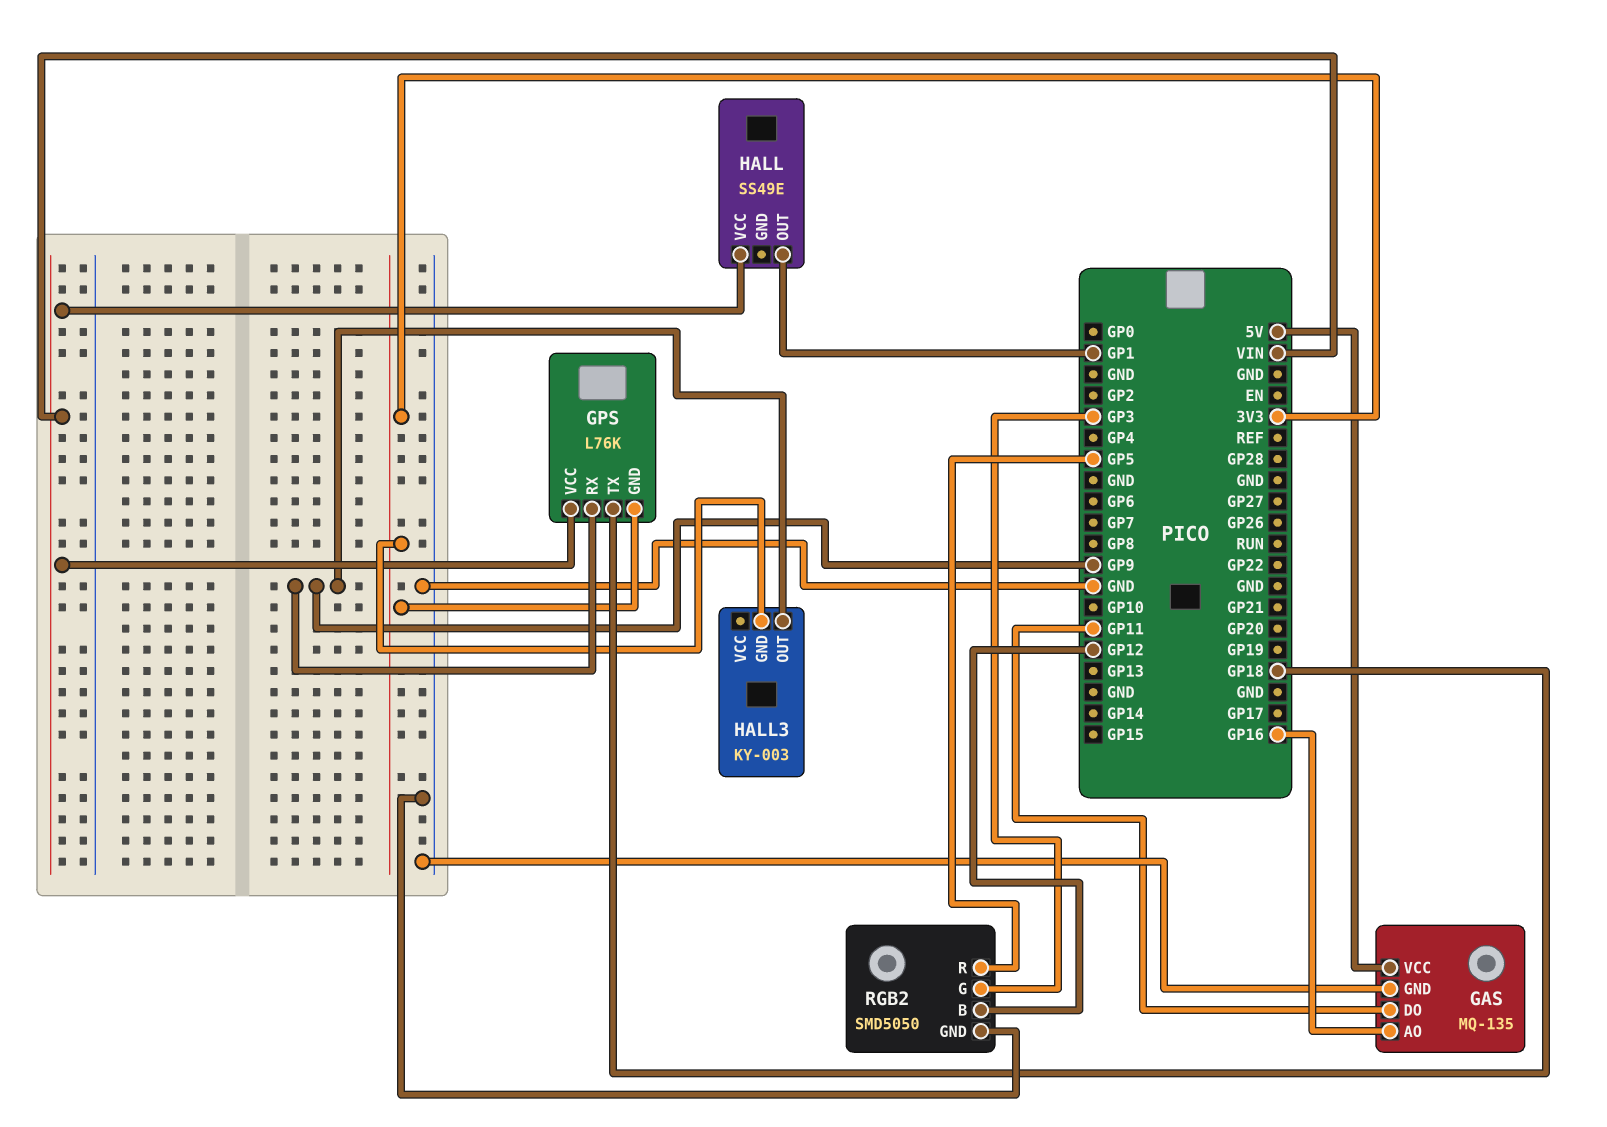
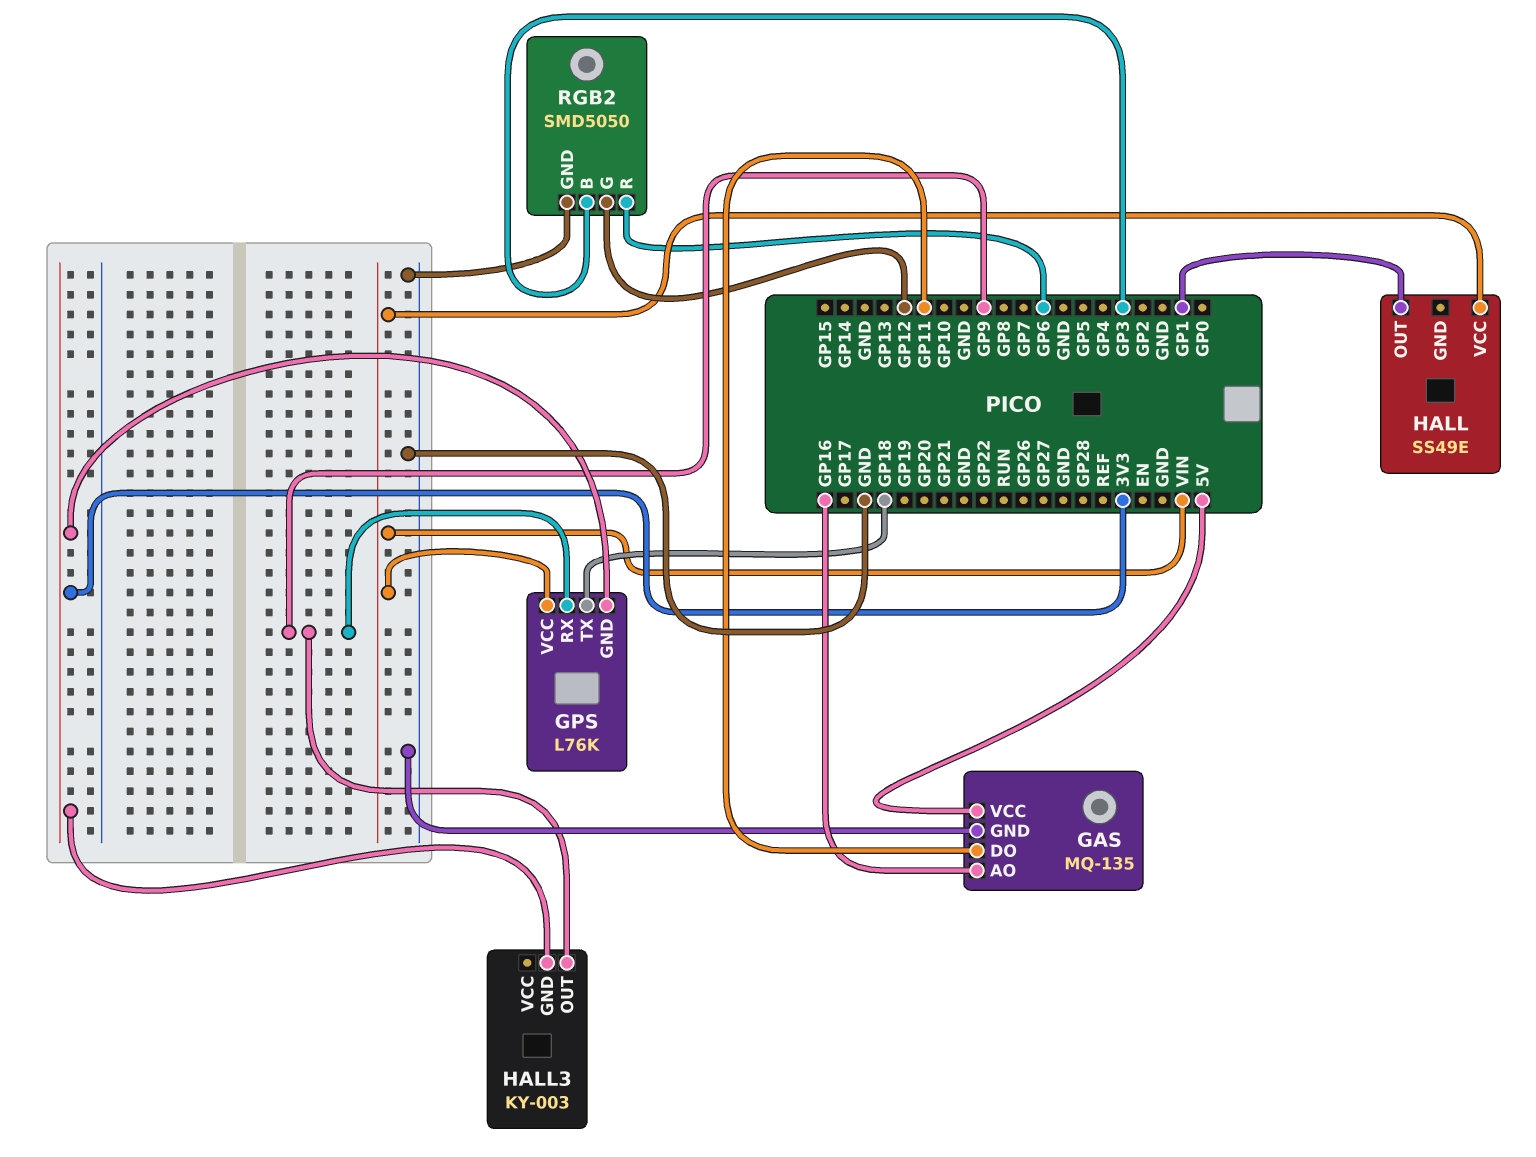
RGB2 pin B: GP12 -> GP3
RGB2 pin G: GP3 -> GP12
RGB2 pin R: GP5 -> GP6

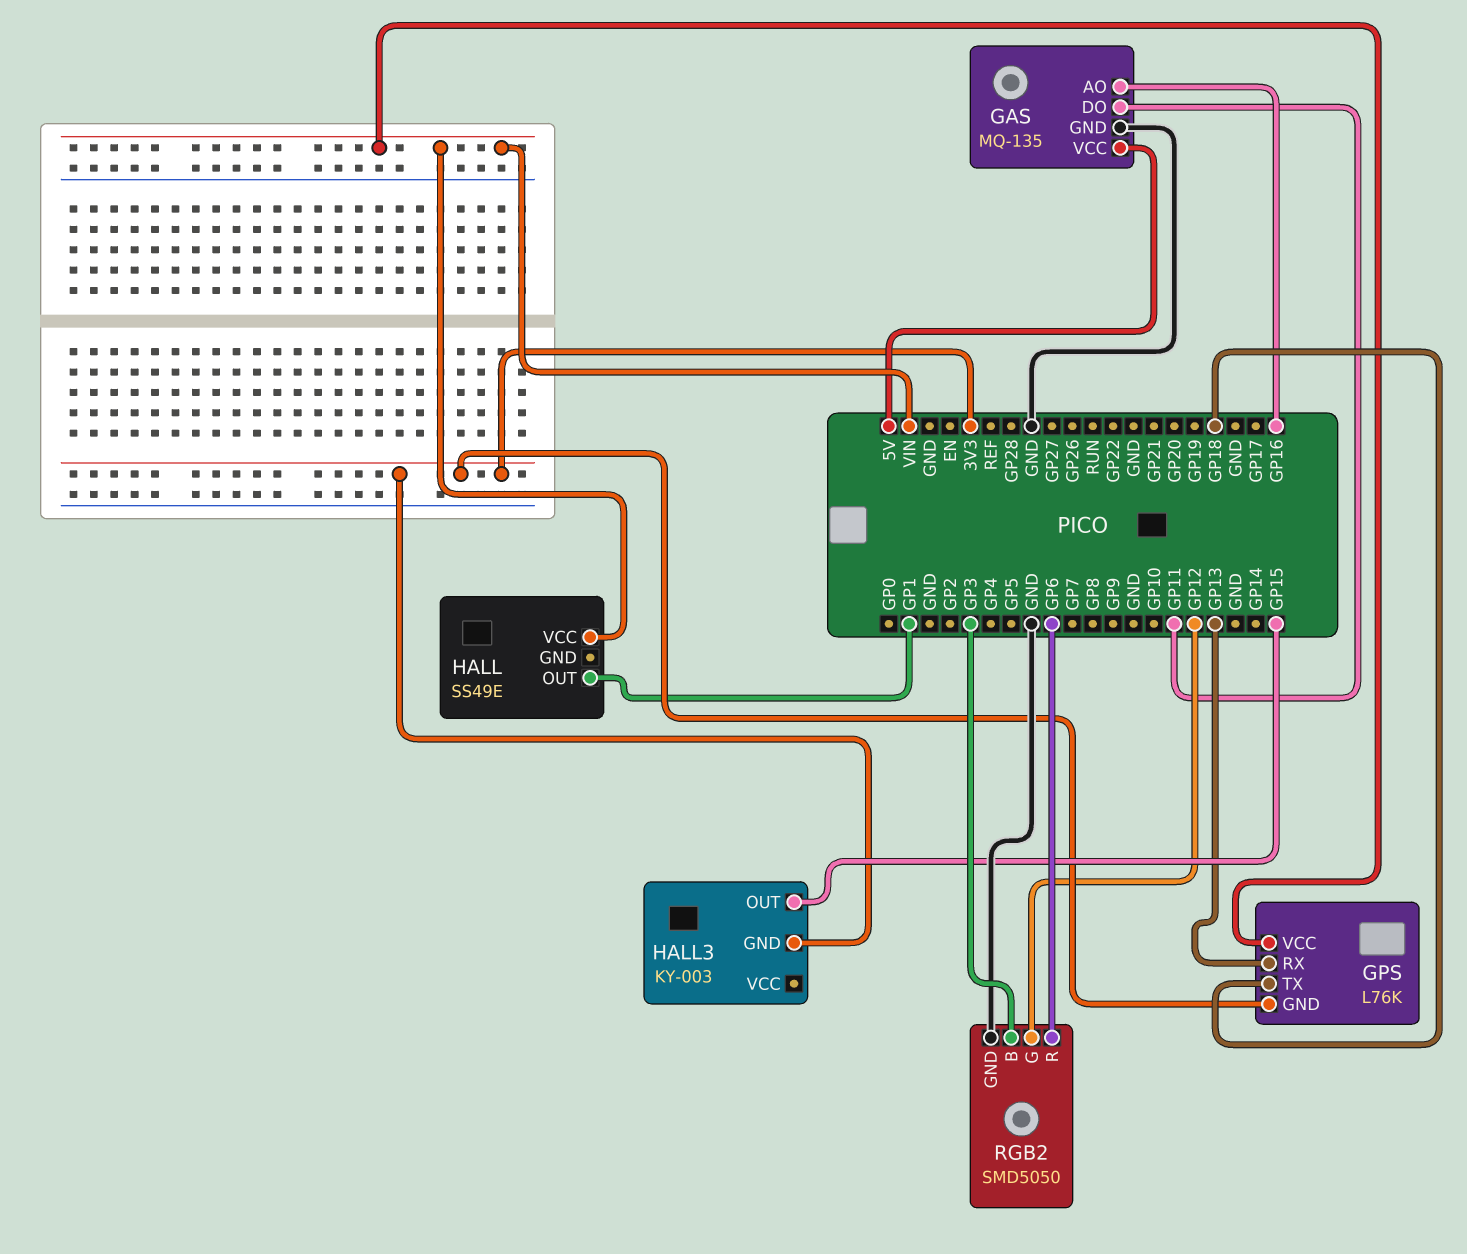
GPS pin RX: GP9 -> GP13
HALL3 pin OUT: GP9 -> GP15

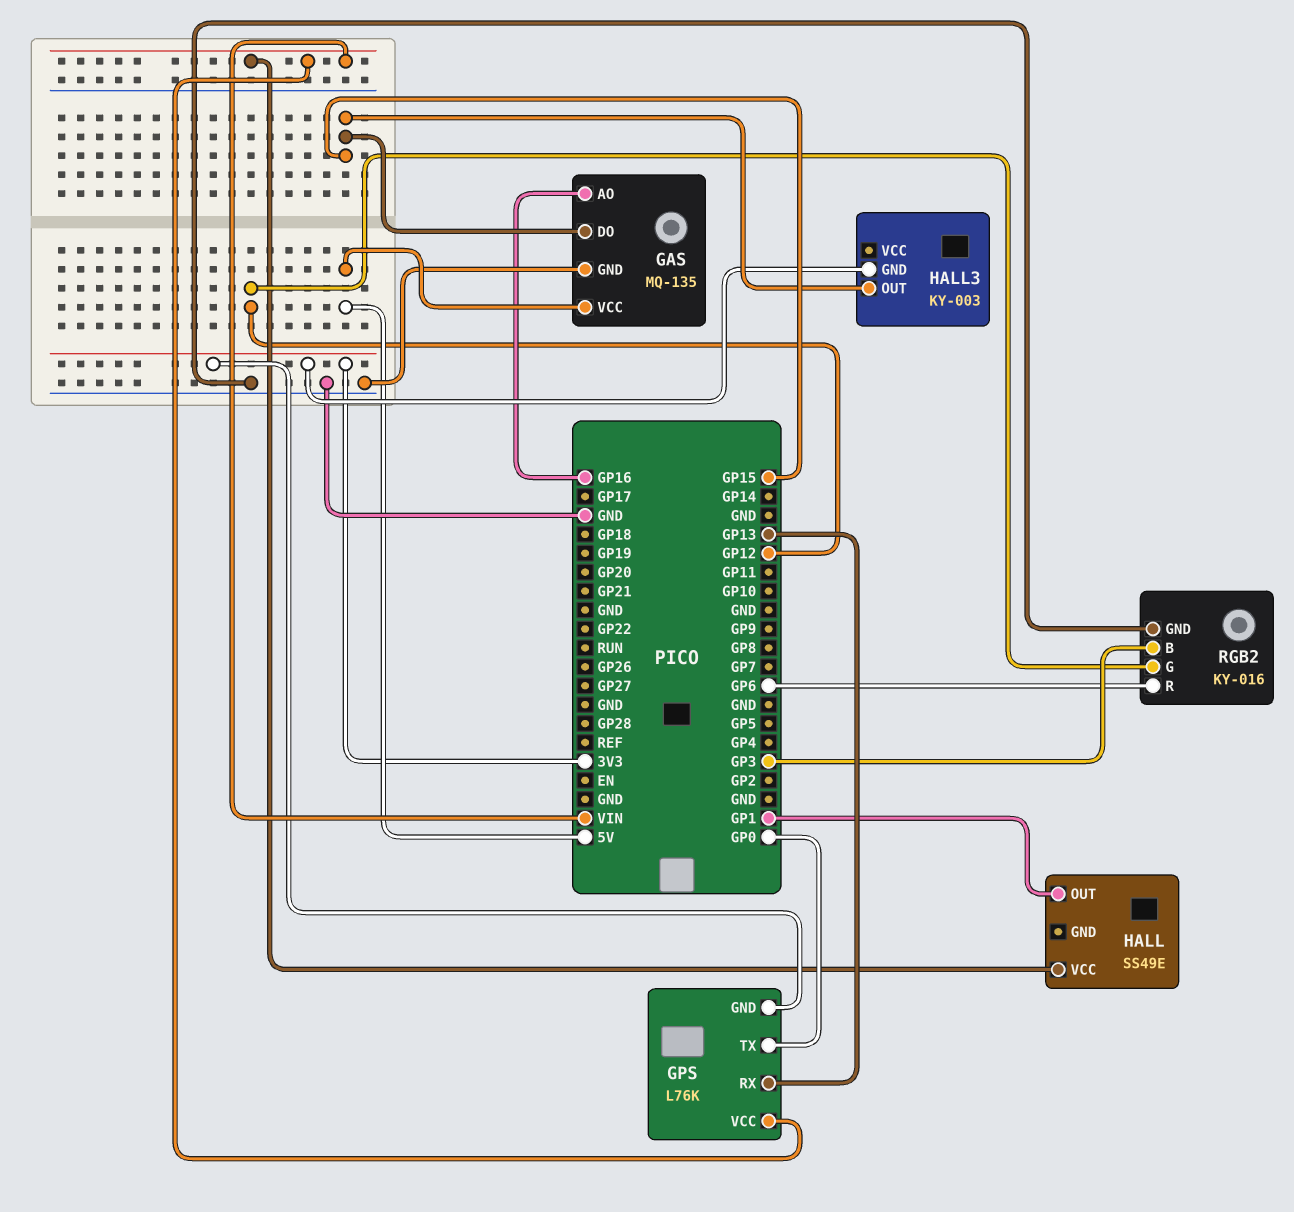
GAS pin DO: GP11 -> GP15
GPS pin TX: GP18 -> GP0
RGB2: SMD5050 -> KY-016

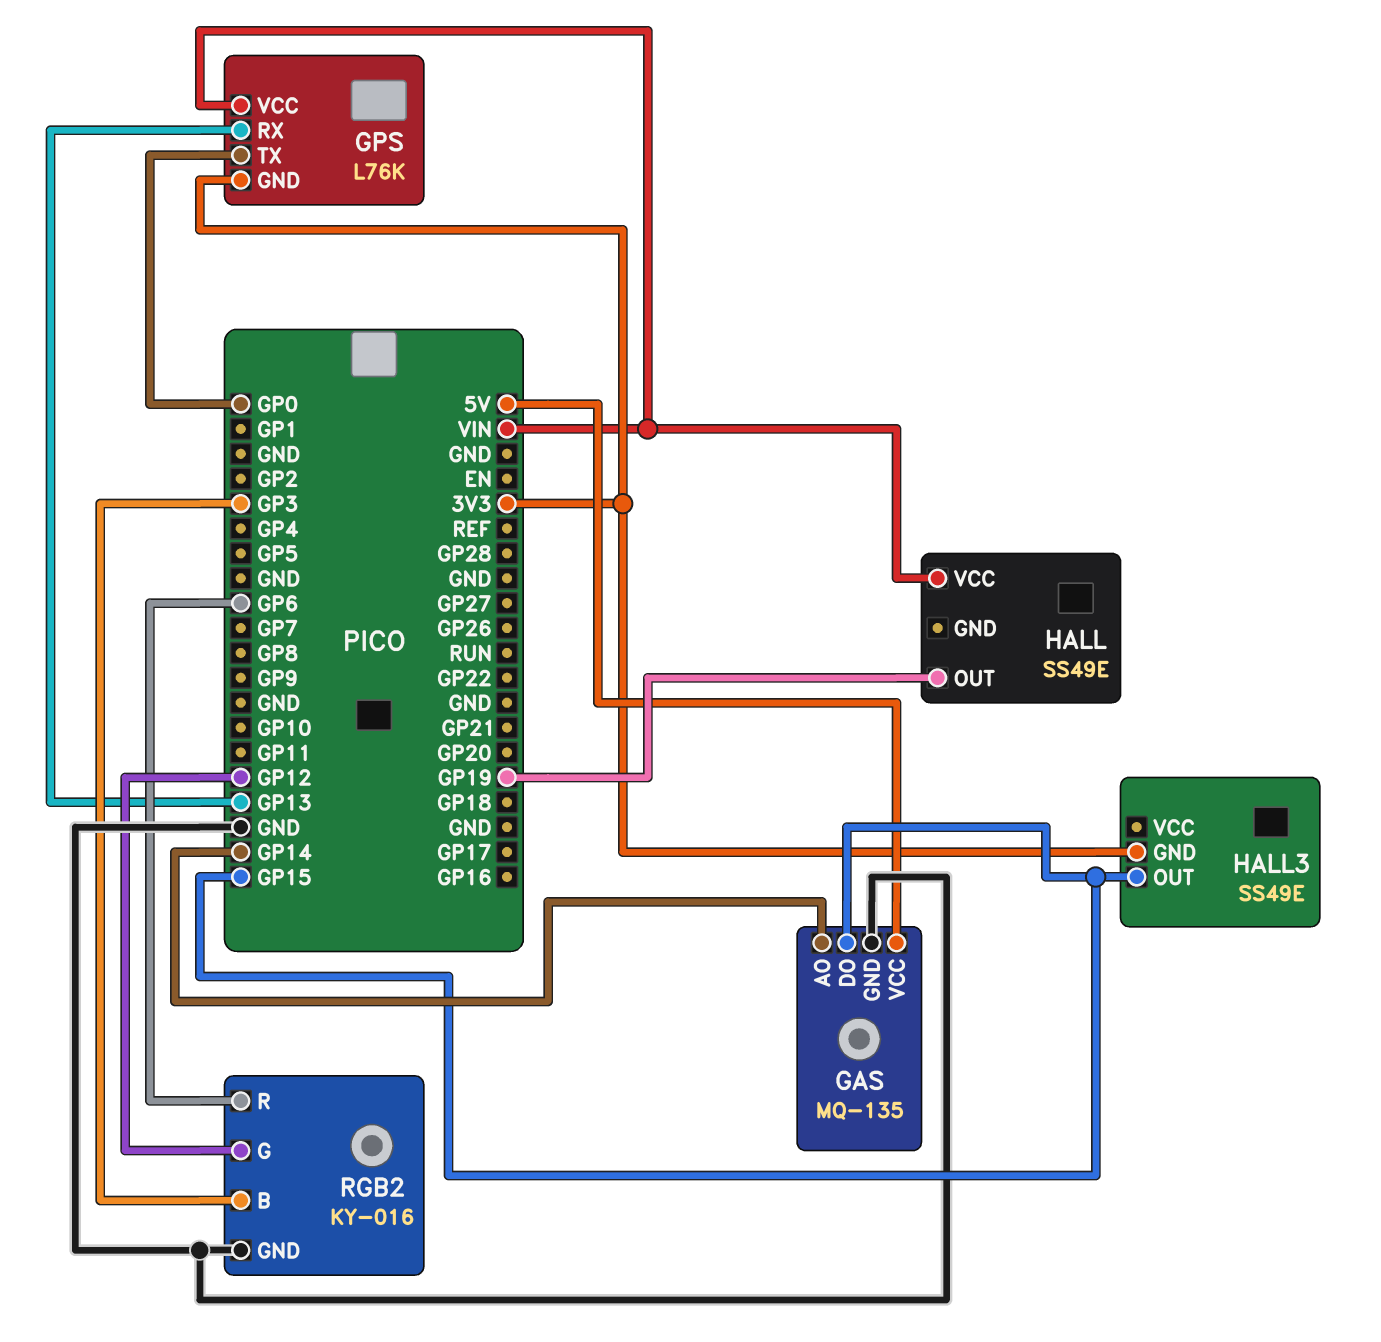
GAS pin AO: GP16 -> GP14
HALL pin OUT: GP1 -> GP19
HALL3: KY-003 -> SS49E

